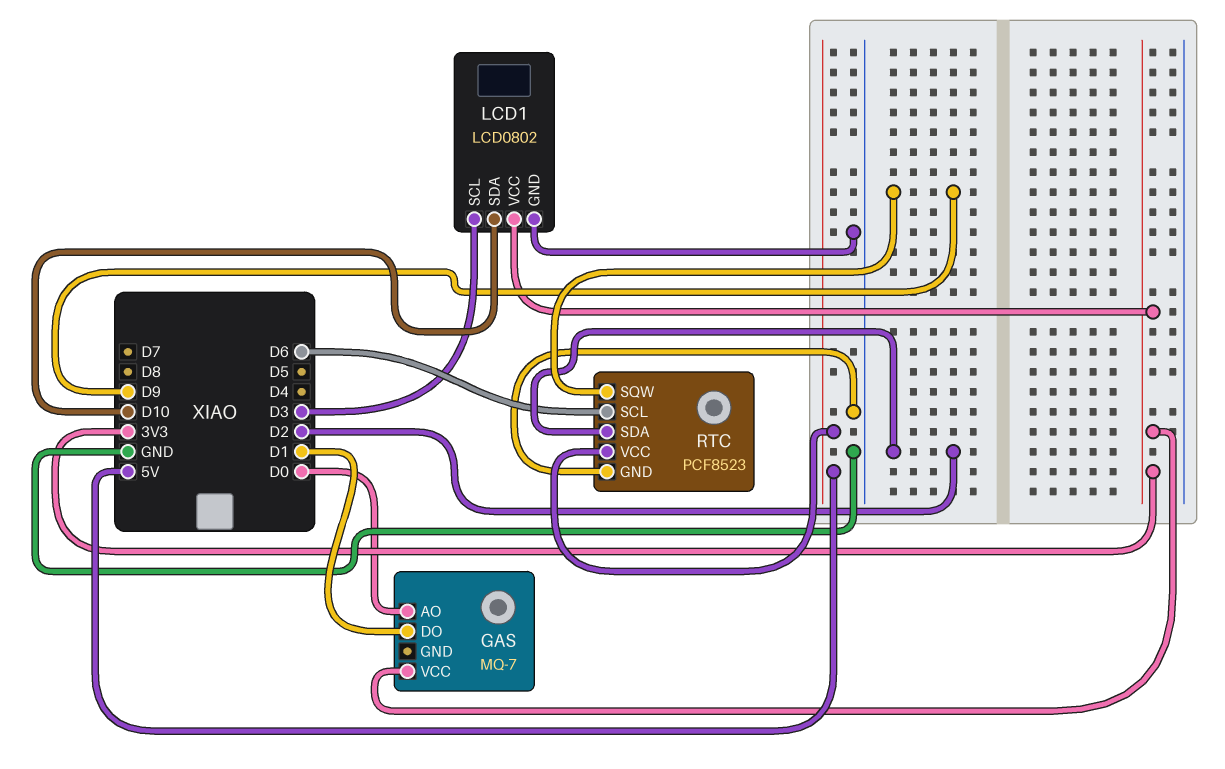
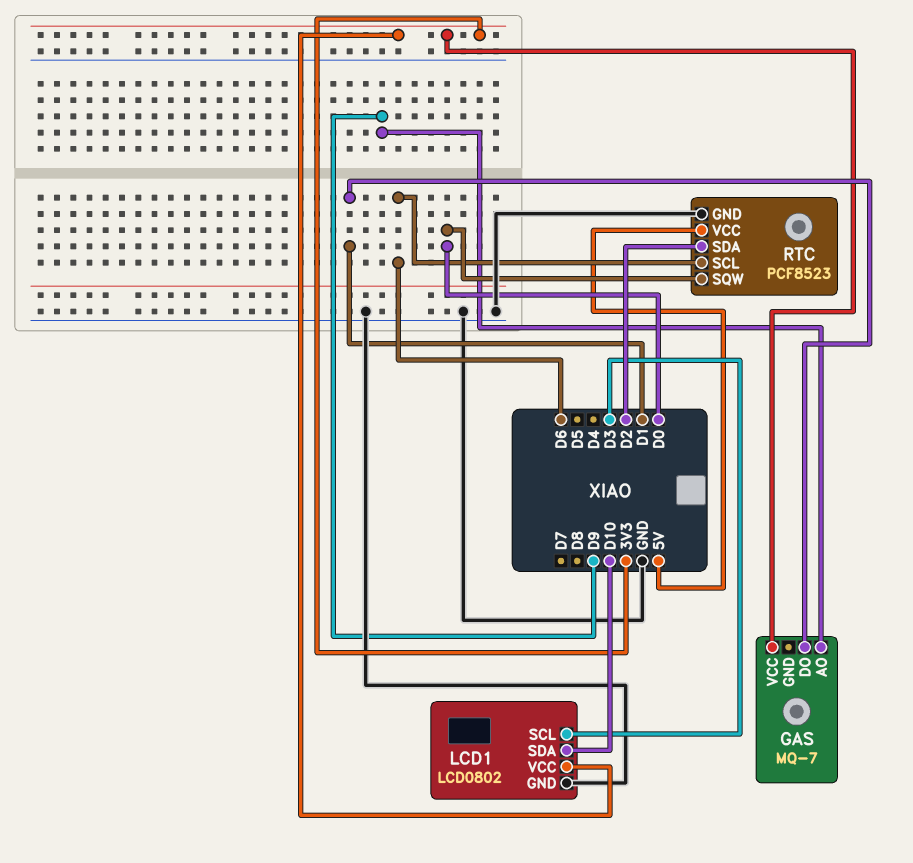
GAS pin AO: D0 -> D9
RTC pin SQW: D9 -> D0

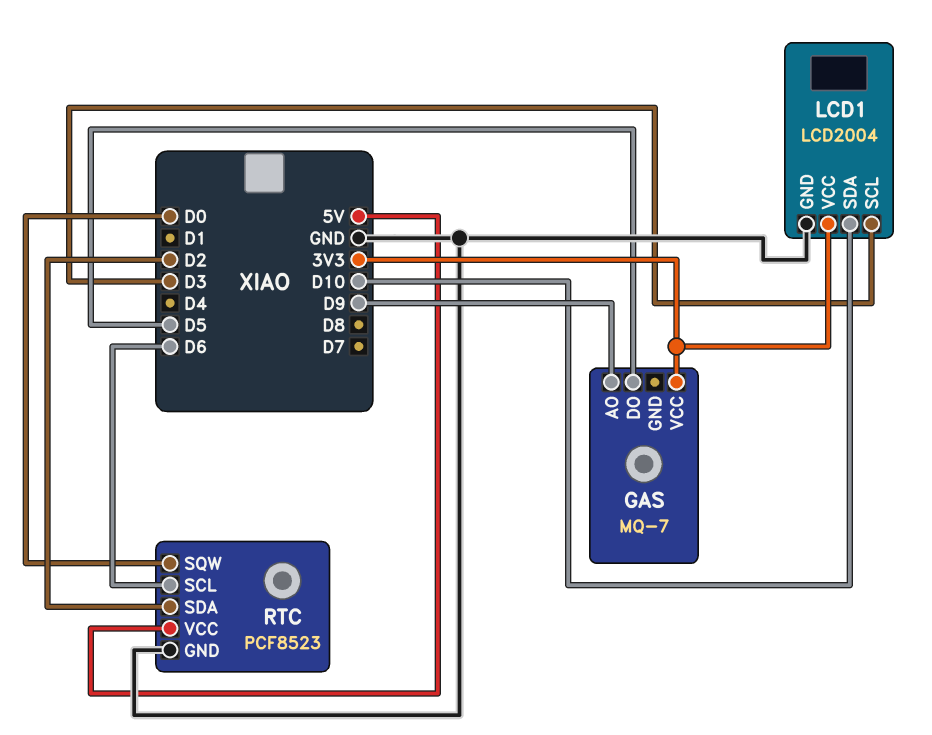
GAS pin DO: D1 -> D5
LCD1: LCD0802 -> LCD2004

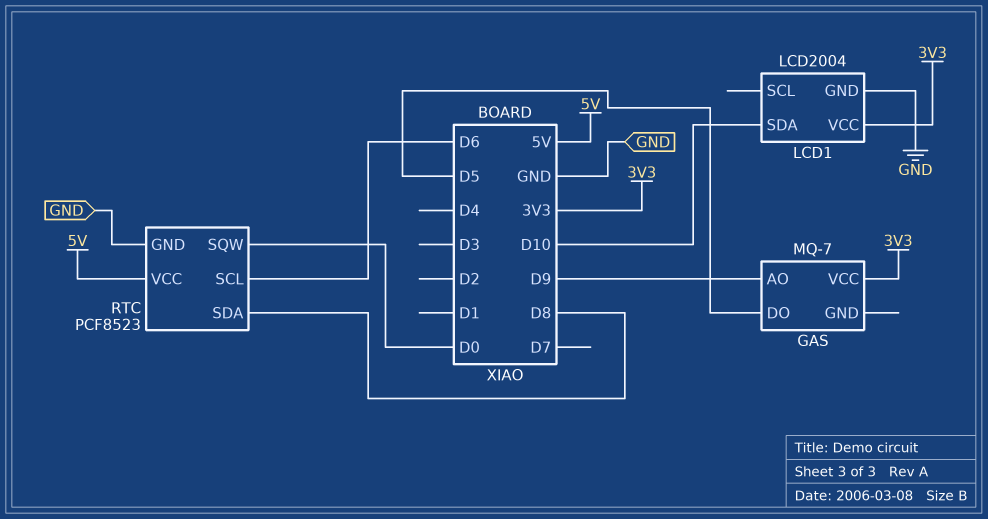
LCD1 pin SCL: D3 -> none
RTC pin SDA: D2 -> D8

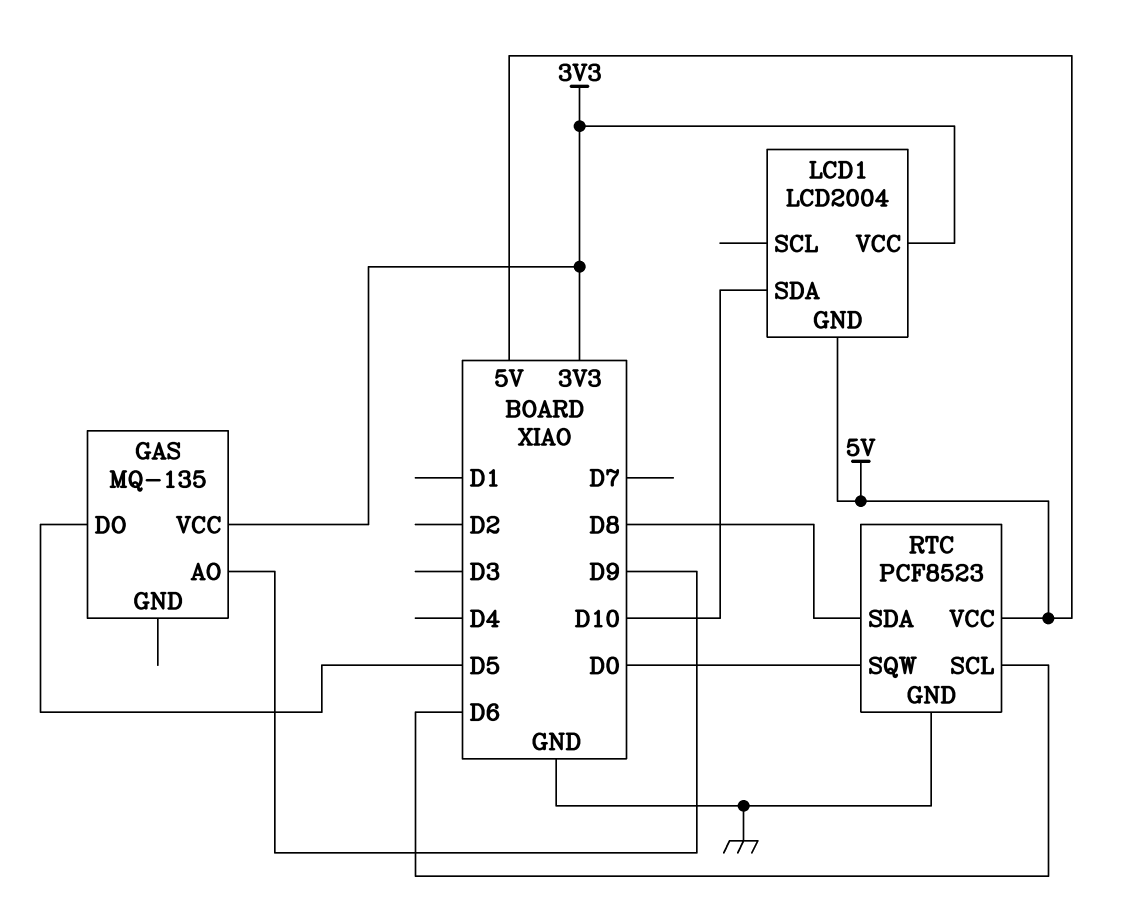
GAS: MQ-7 -> MQ-135
LCD1 pin GND: GND -> 5V

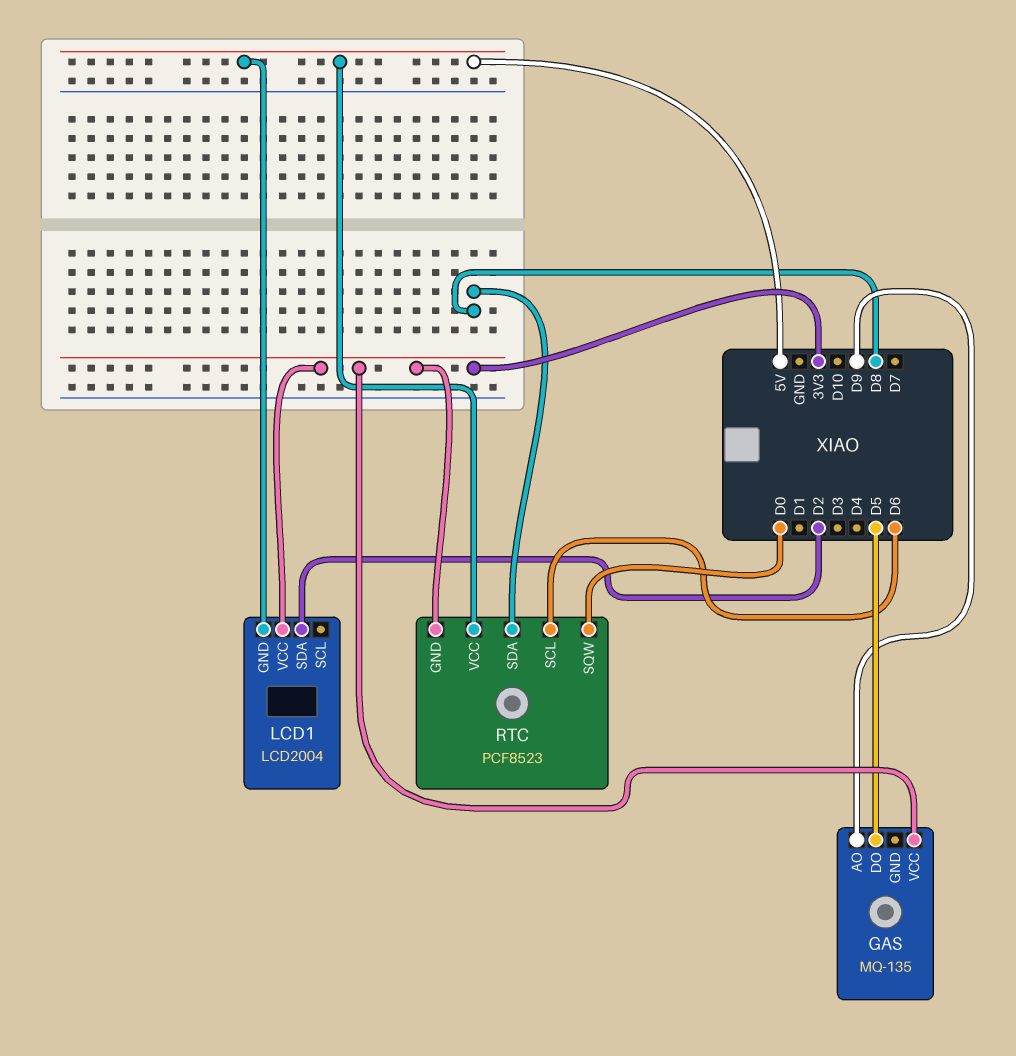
LCD1 pin SDA: D10 -> D2
RTC pin GND: GND -> 3V3

